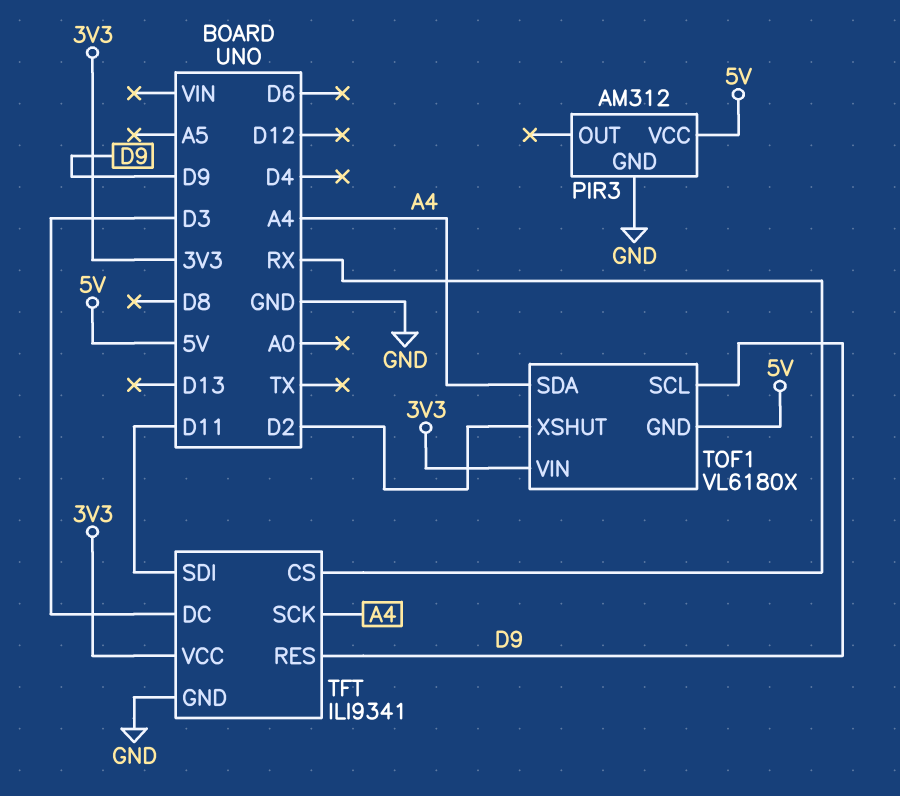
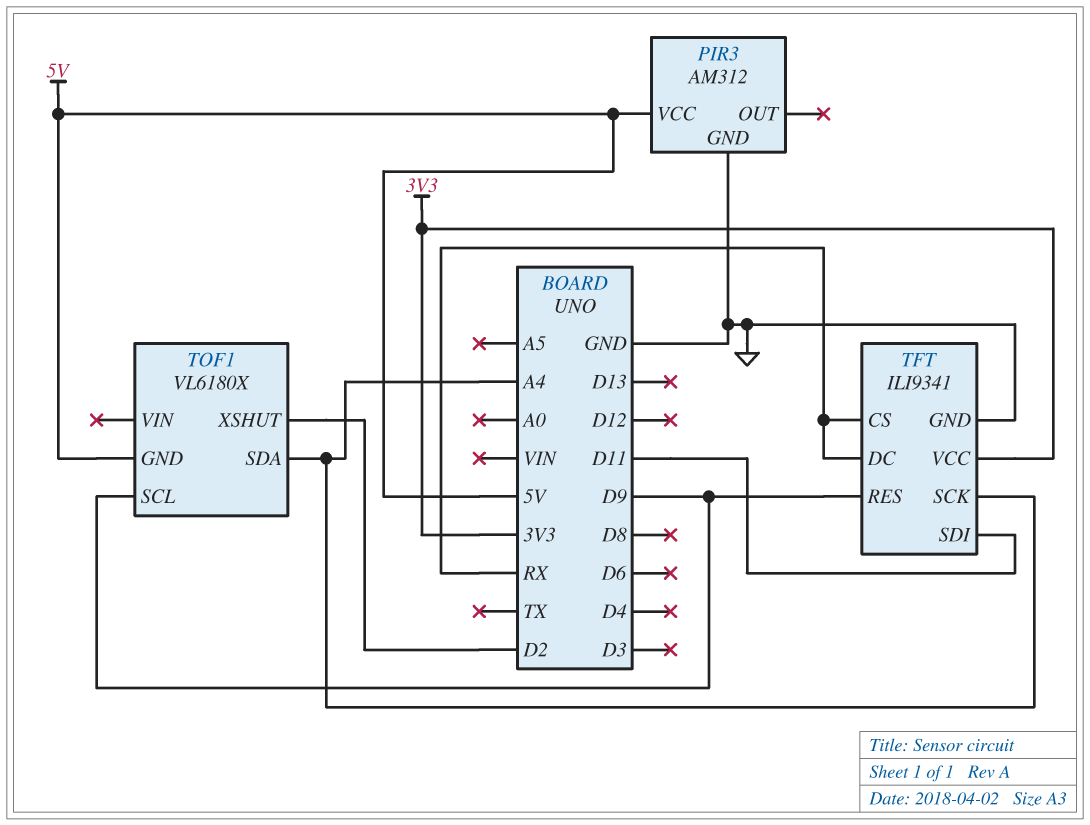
TFT pin DC: D3 -> RX
TOF1 pin VIN: 3V3 -> none

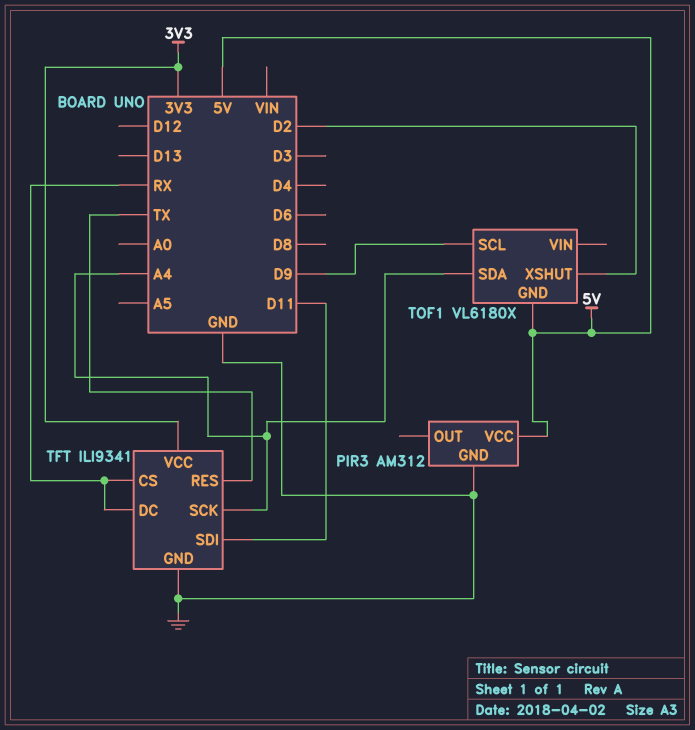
TFT pin RES: D9 -> TX

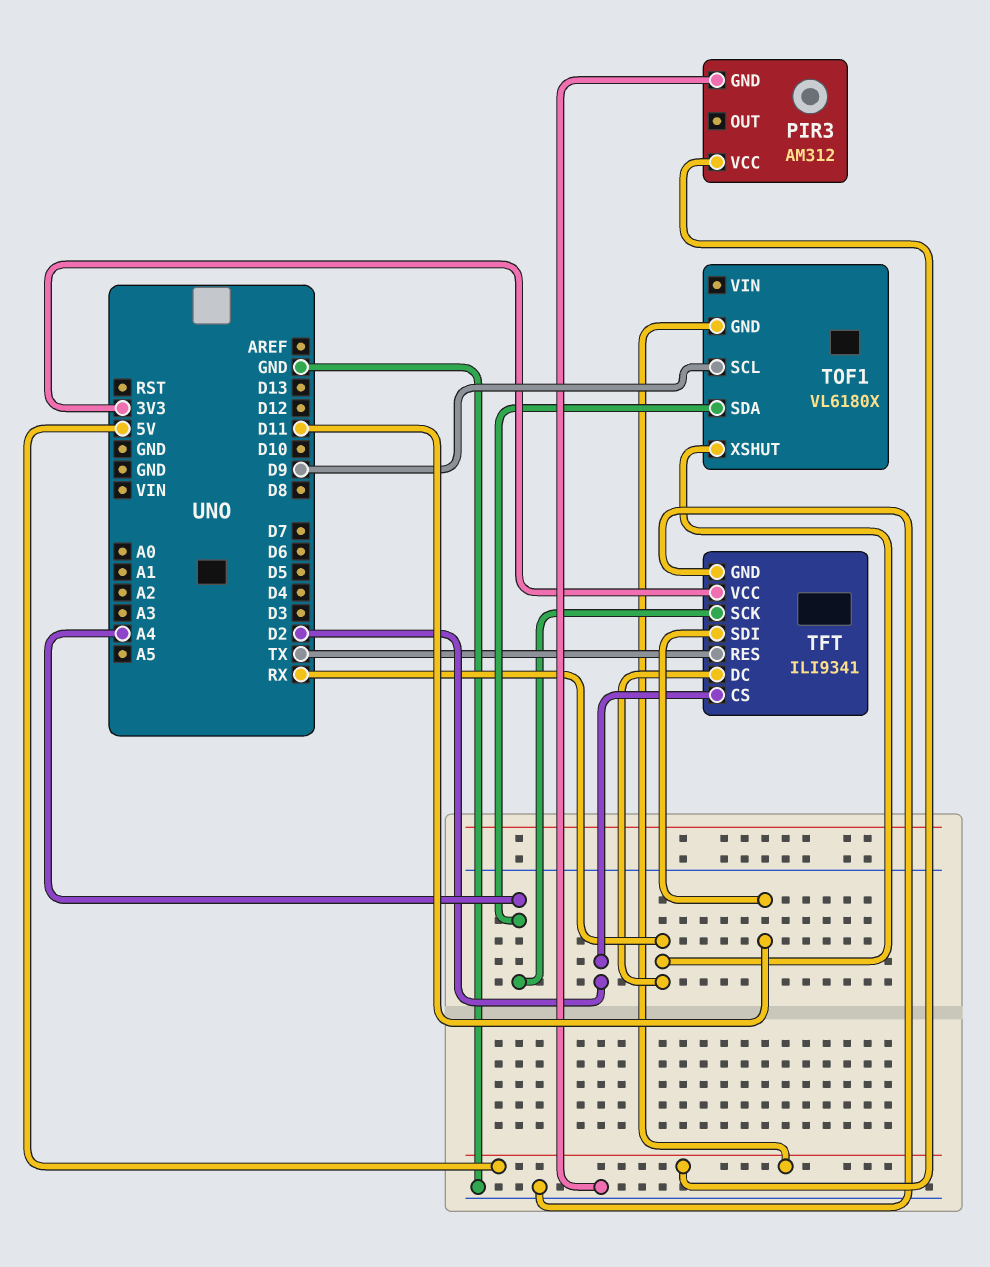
TFT pin CS: RX -> D2
TOF1 pin XSHUT: D2 -> RX

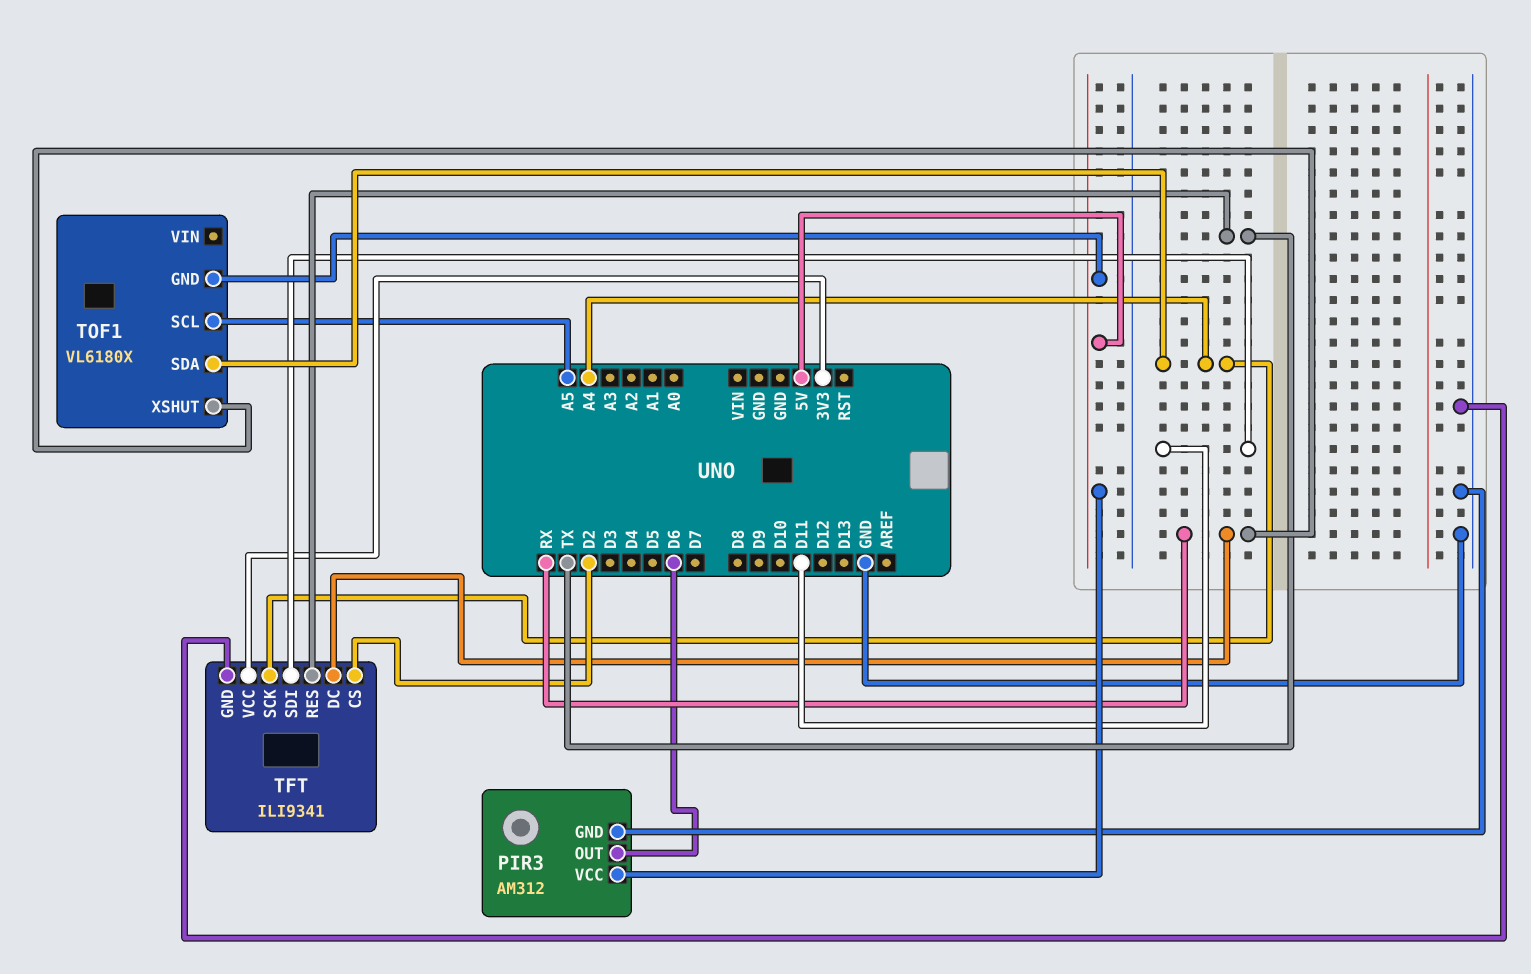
PIR3 pin OUT: none -> D6
TOF1 pin SCL: D9 -> A5

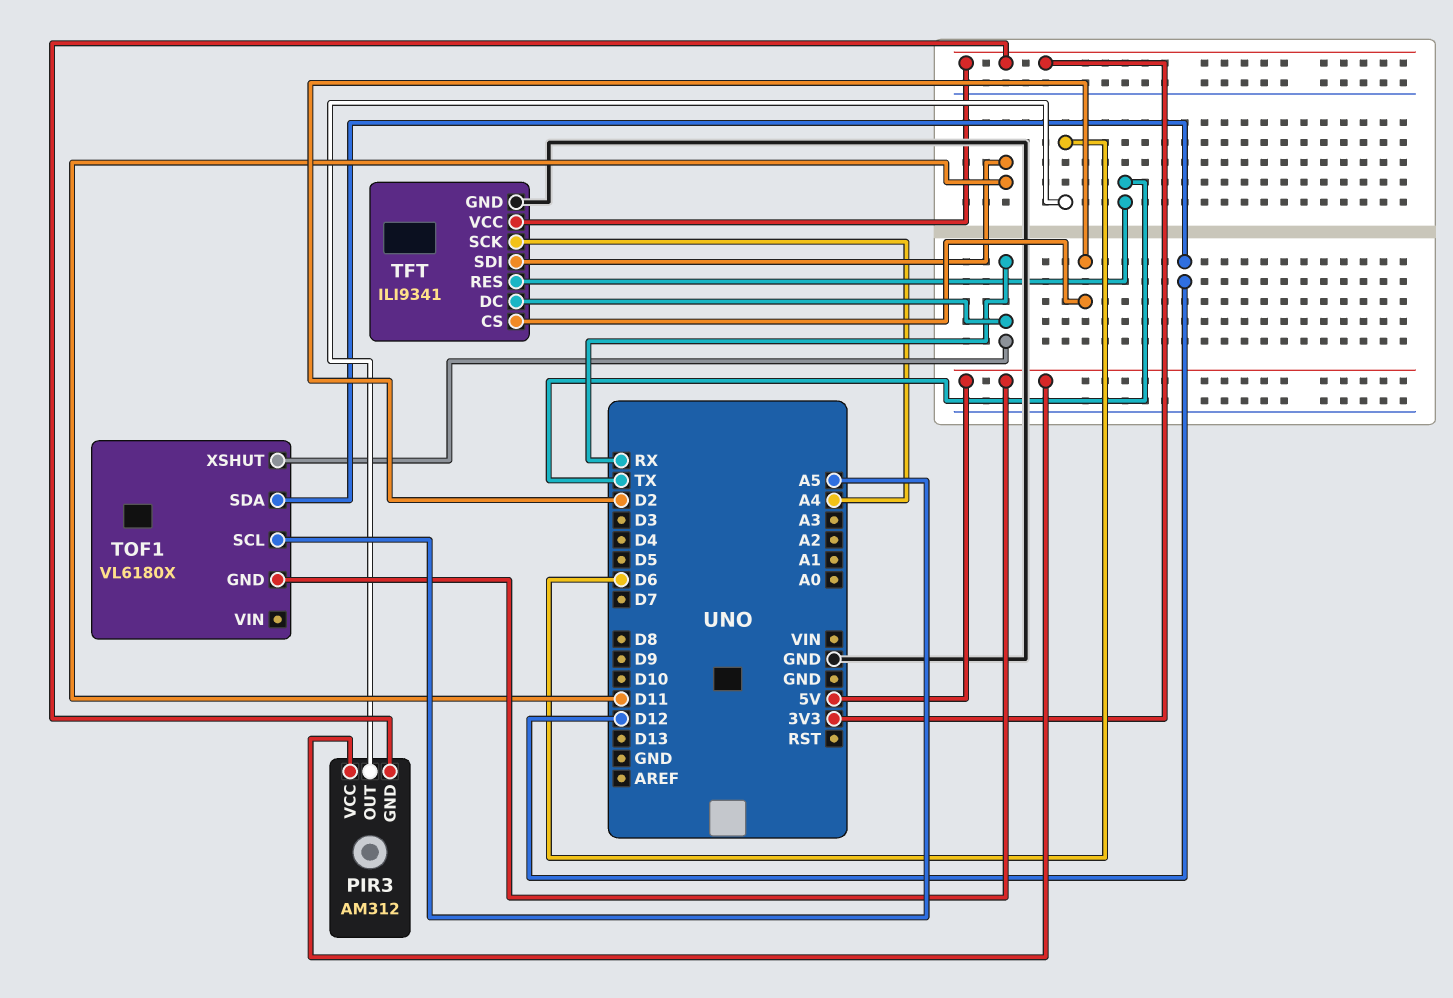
PIR3 pin GND: GND -> 3V3
TOF1 pin SDA: A4 -> D12

